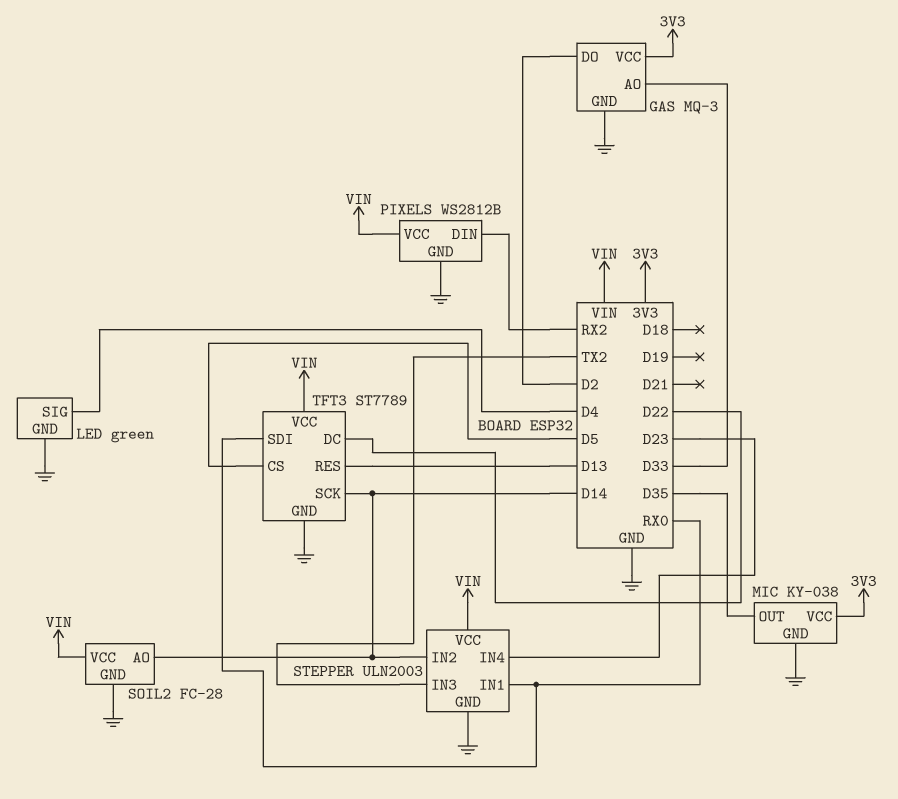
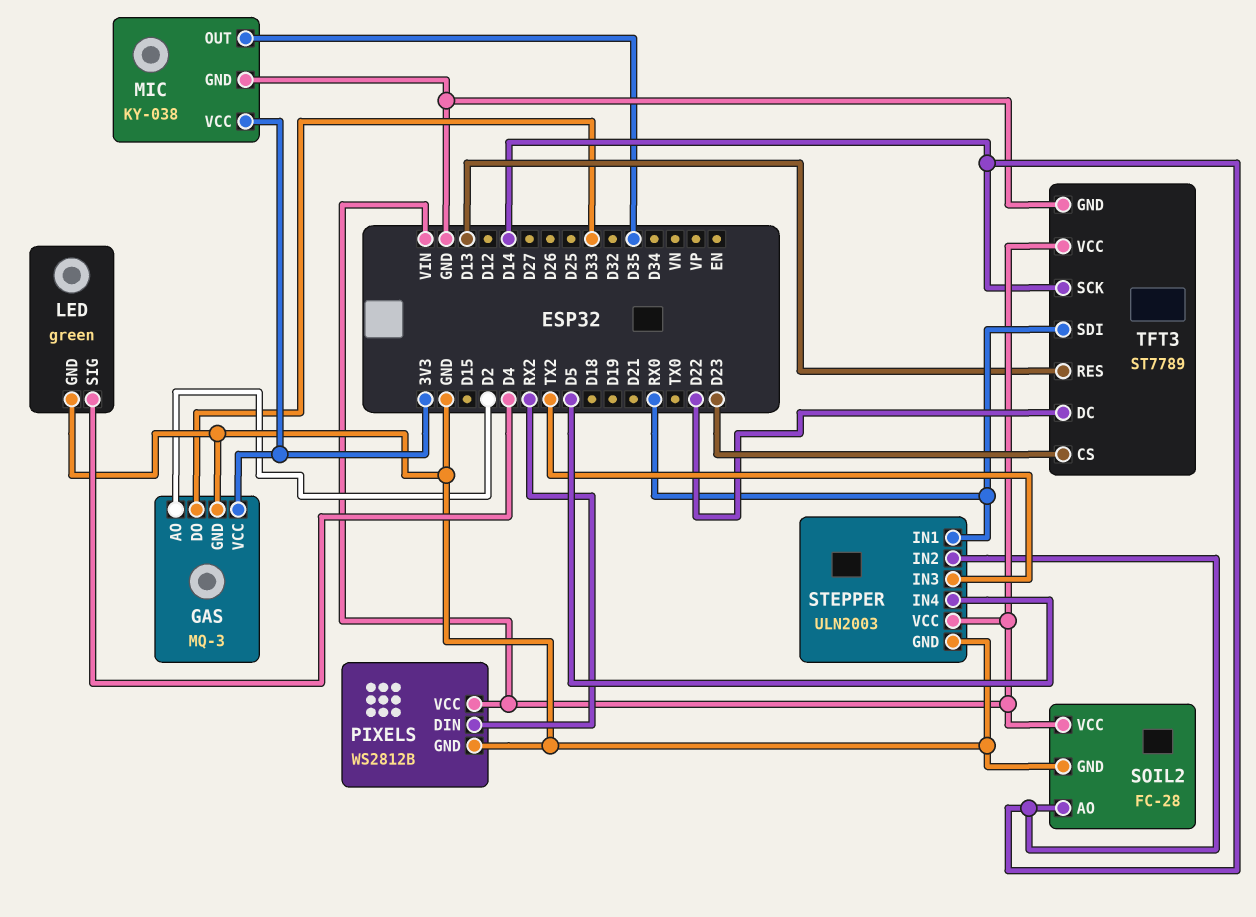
GAS pin AO: D33 -> D2
GAS pin DO: D2 -> D33
STEPPER pin IN4: D23 -> D5
TFT3 pin CS: D5 -> D23

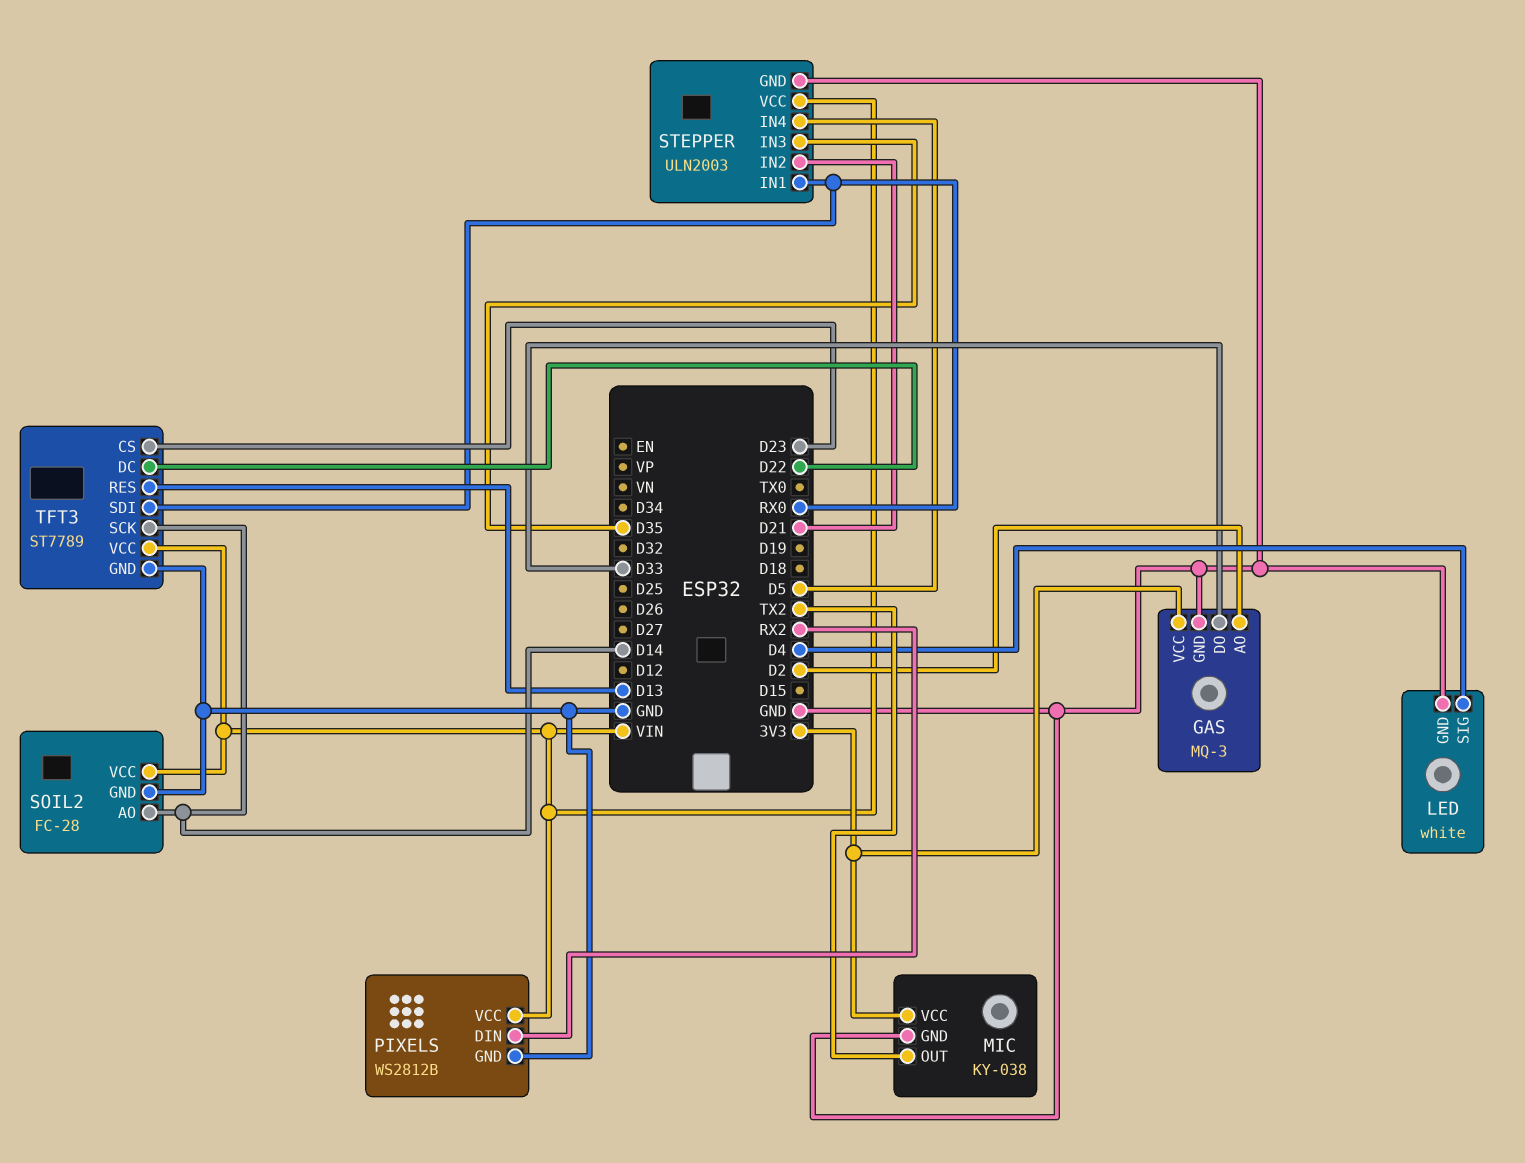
LED: green -> white
MIC pin OUT: D35 -> TX2
STEPPER pin IN2: D14 -> D21
STEPPER pin IN3: TX2 -> D35

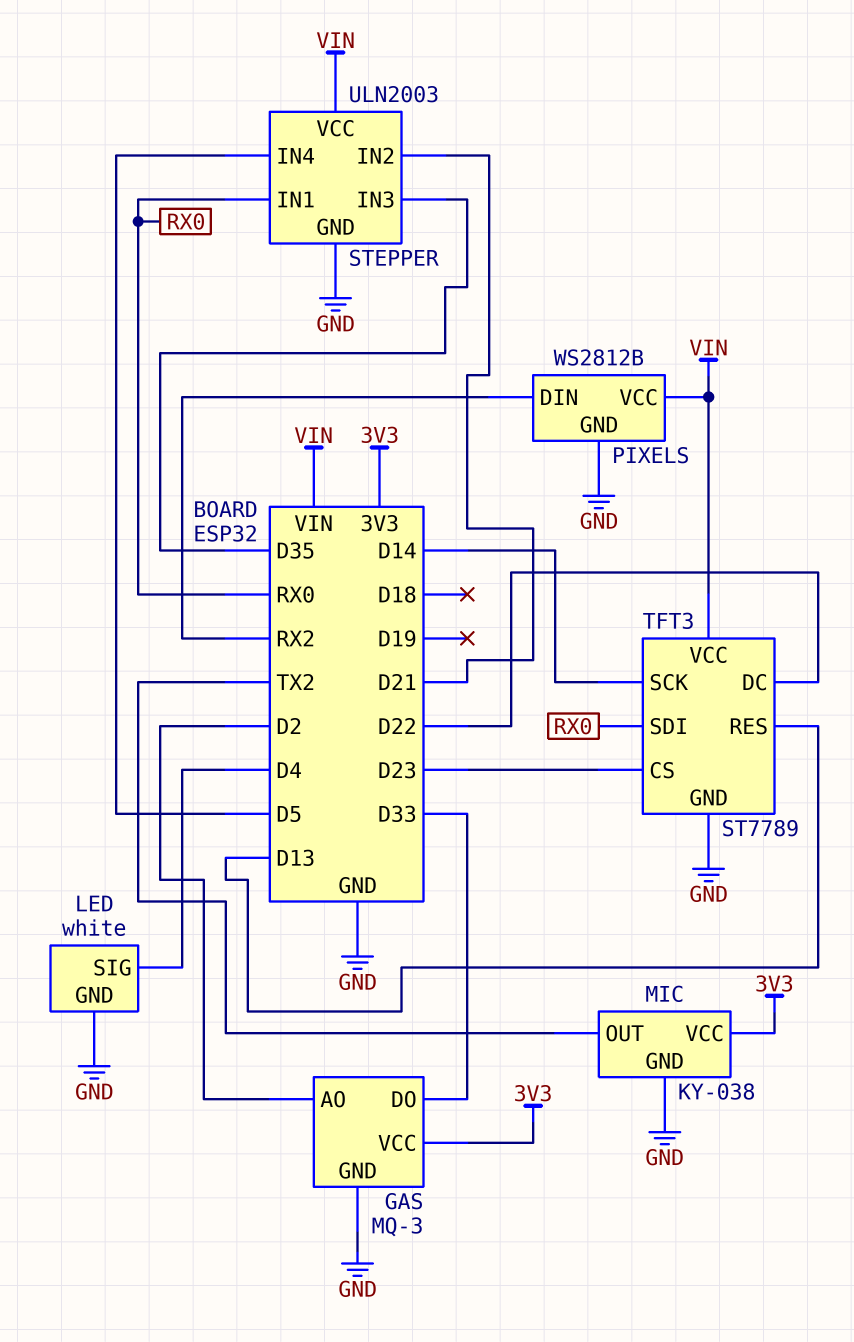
SOIL2: FC-28 -> none
SOIL2 pin AO: D14 -> none
SOIL2 pin GND: GND -> none
SOIL2 pin VCC: VIN -> none

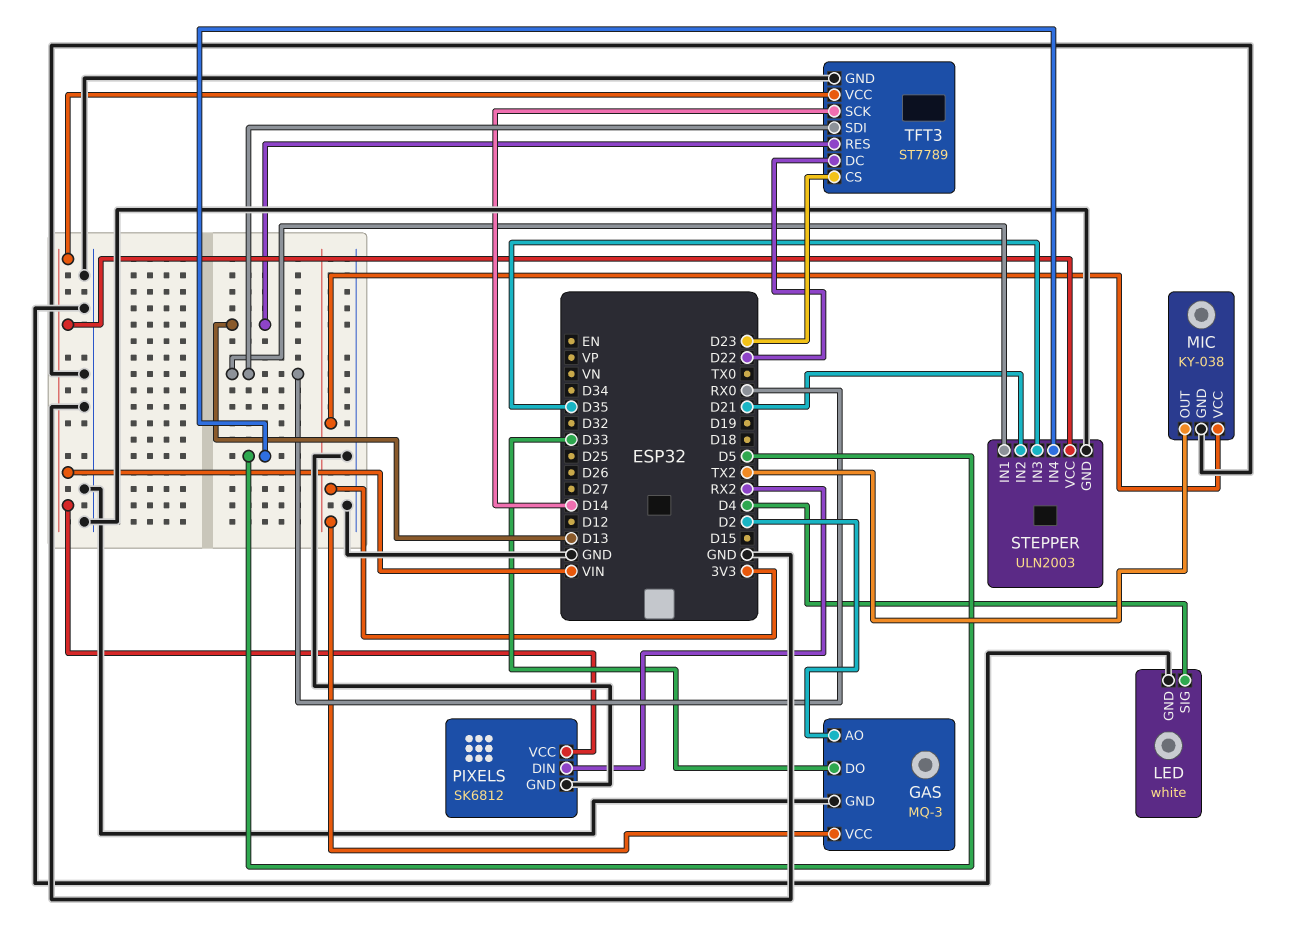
PIXELS: WS2812B -> SK6812

